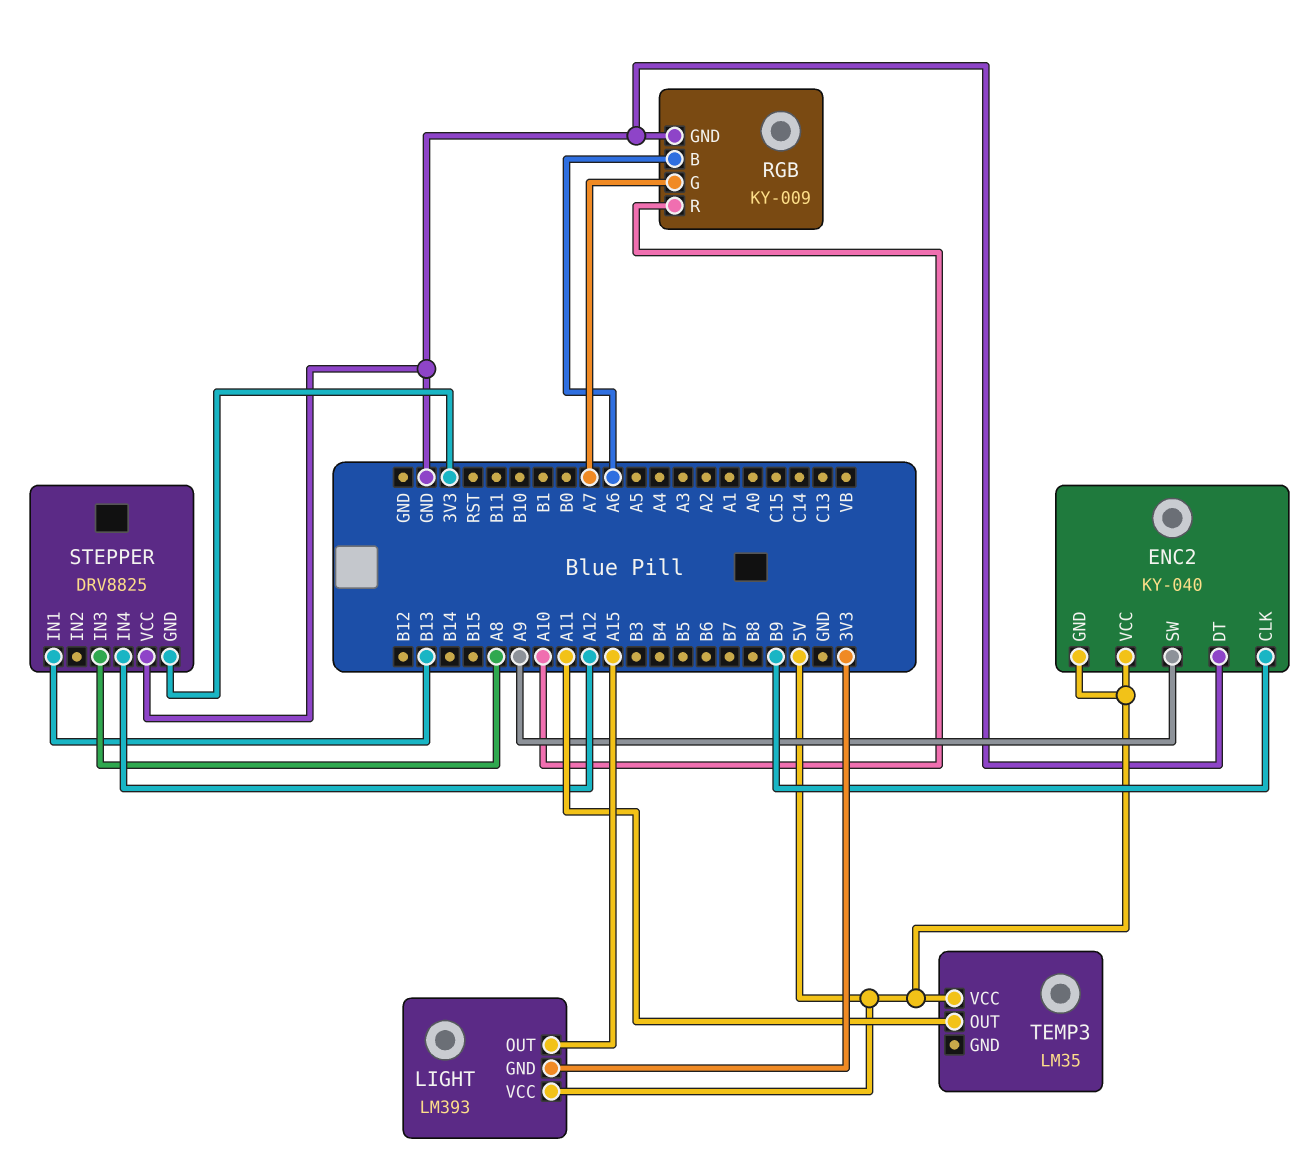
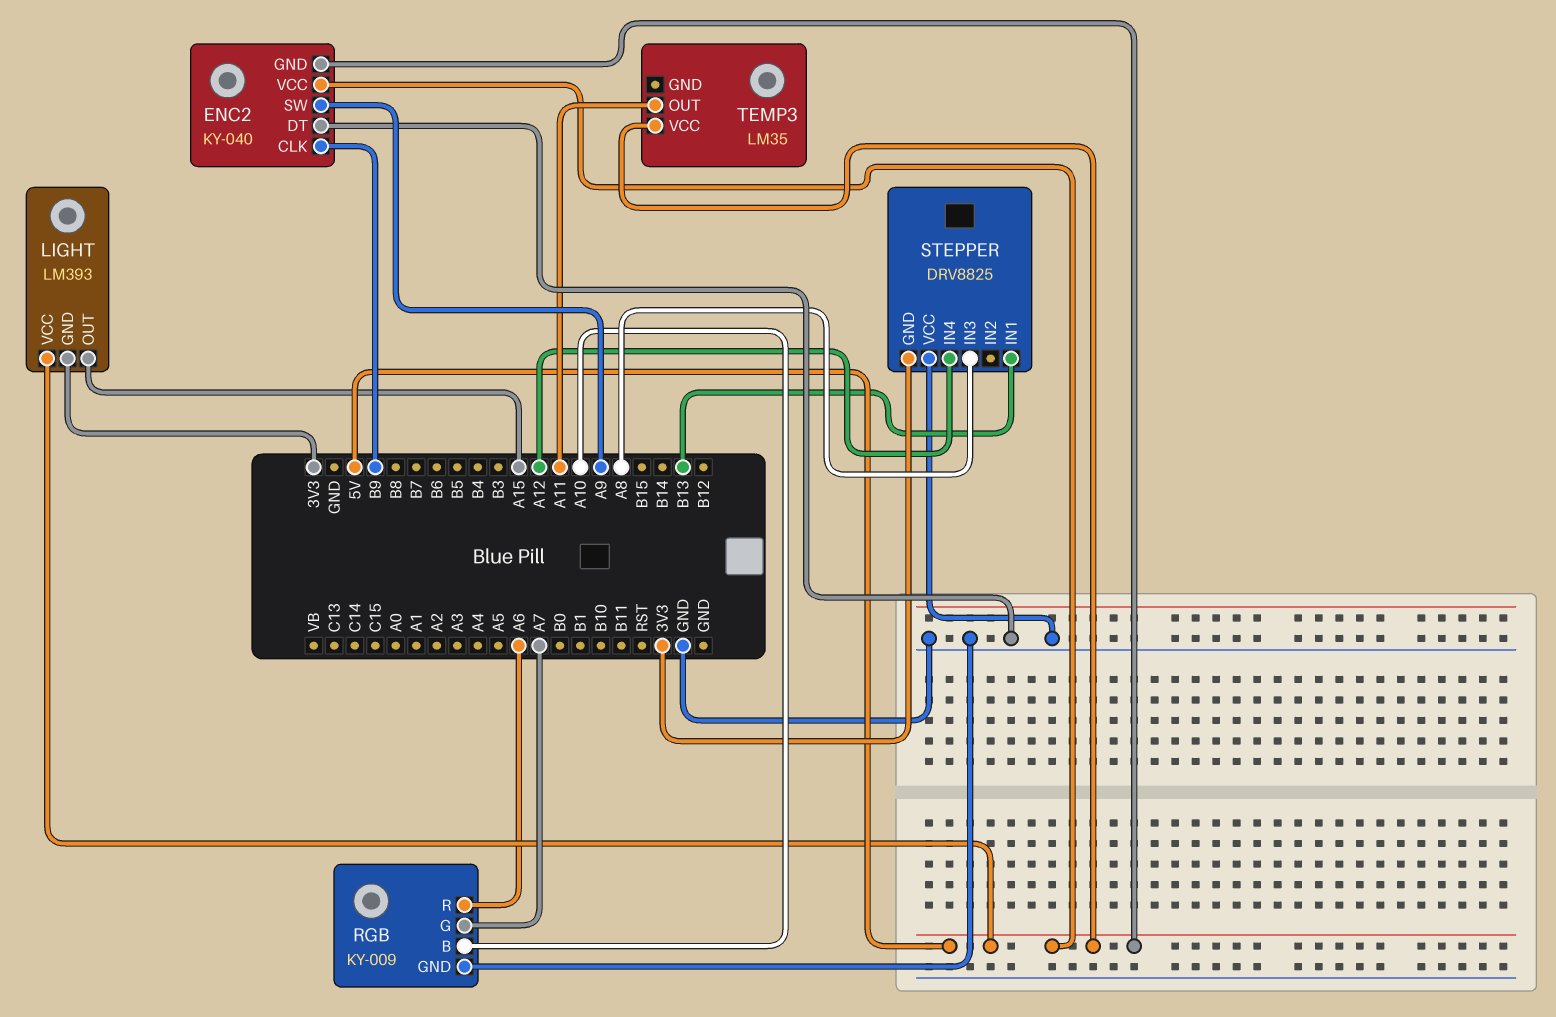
RGB pin B: A6 -> A10
RGB pin R: A10 -> A6

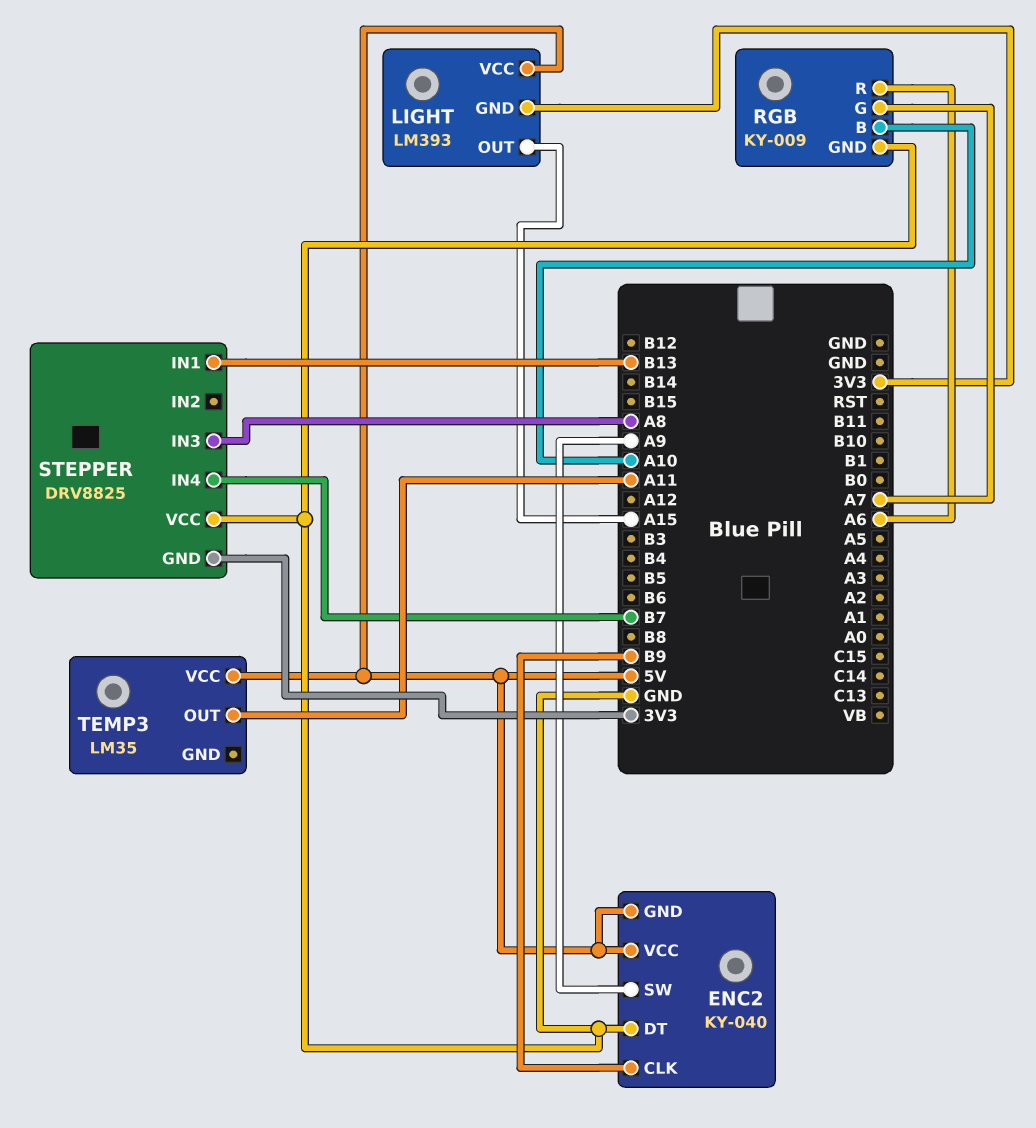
STEPPER pin IN4: A12 -> B7

